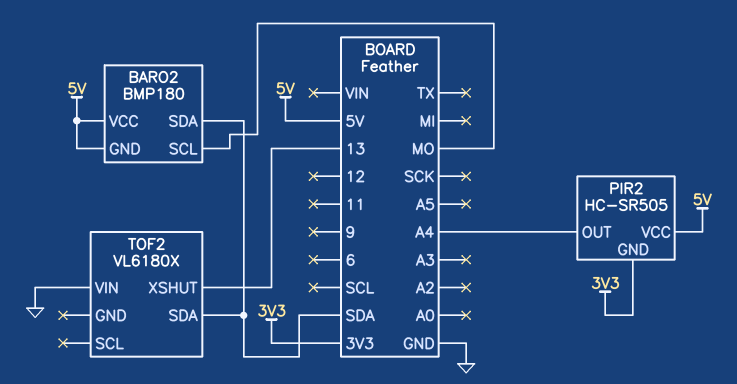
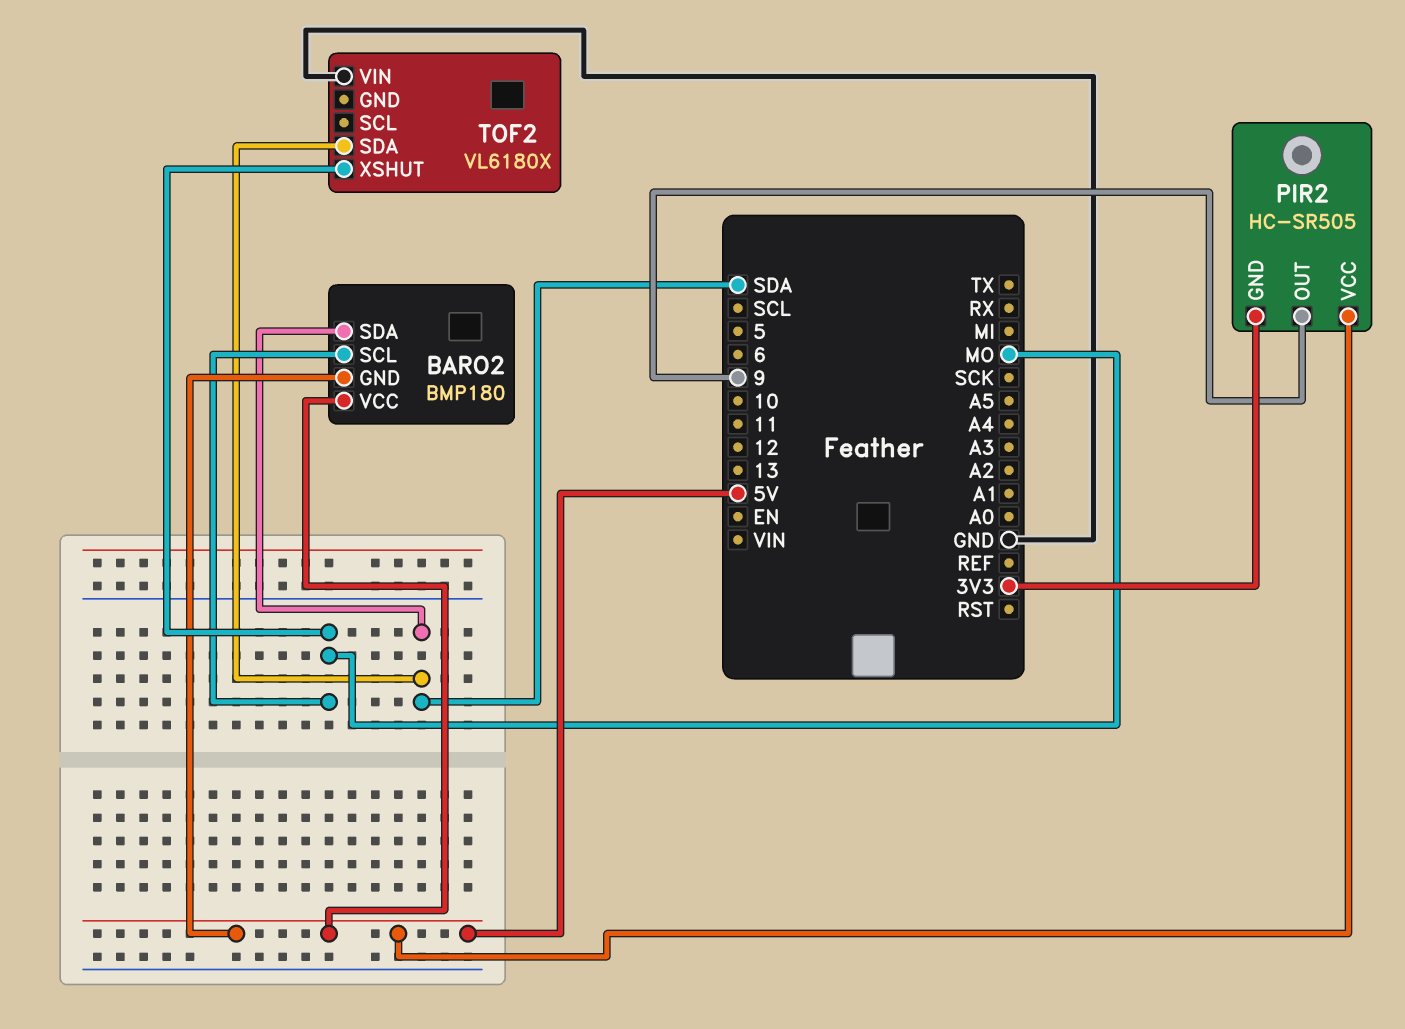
PIR2 pin OUT: A4 -> 9
TOF2 pin XSHUT: 13 -> MO

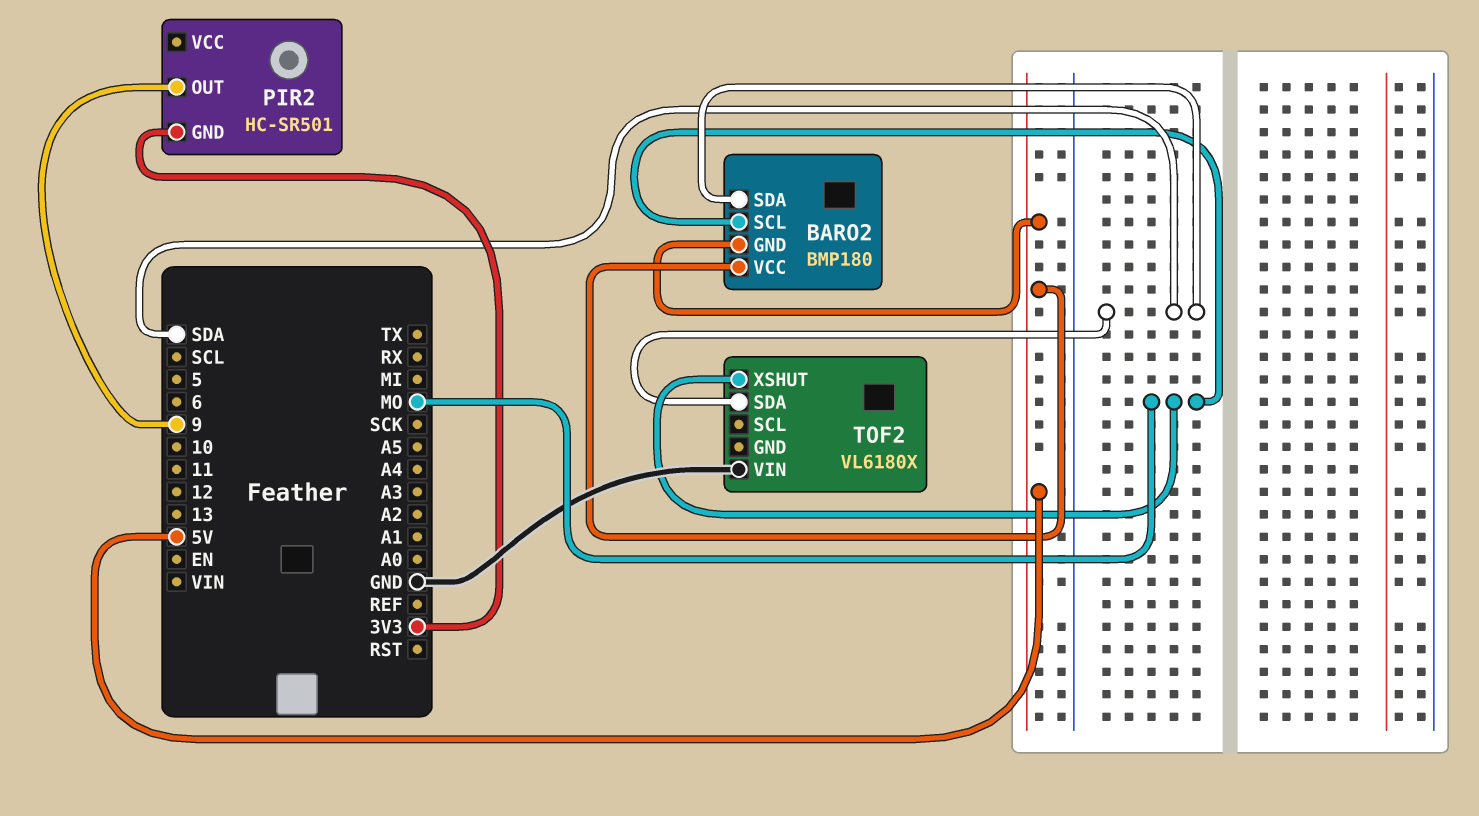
PIR2: HC-SR505 -> HC-SR501
PIR2 pin VCC: 5V -> none

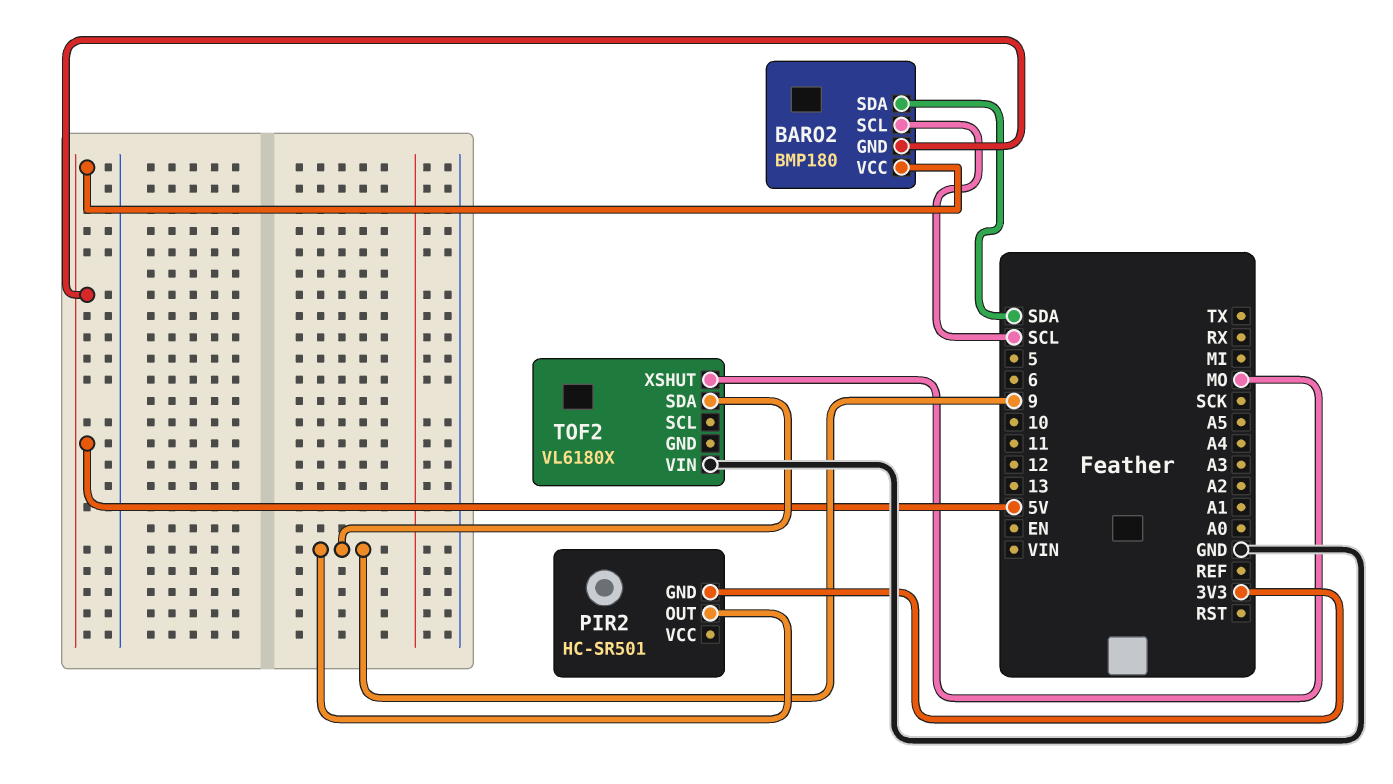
BARO2 pin SCL: MO -> SCL
TOF2 pin SDA: SDA -> 9

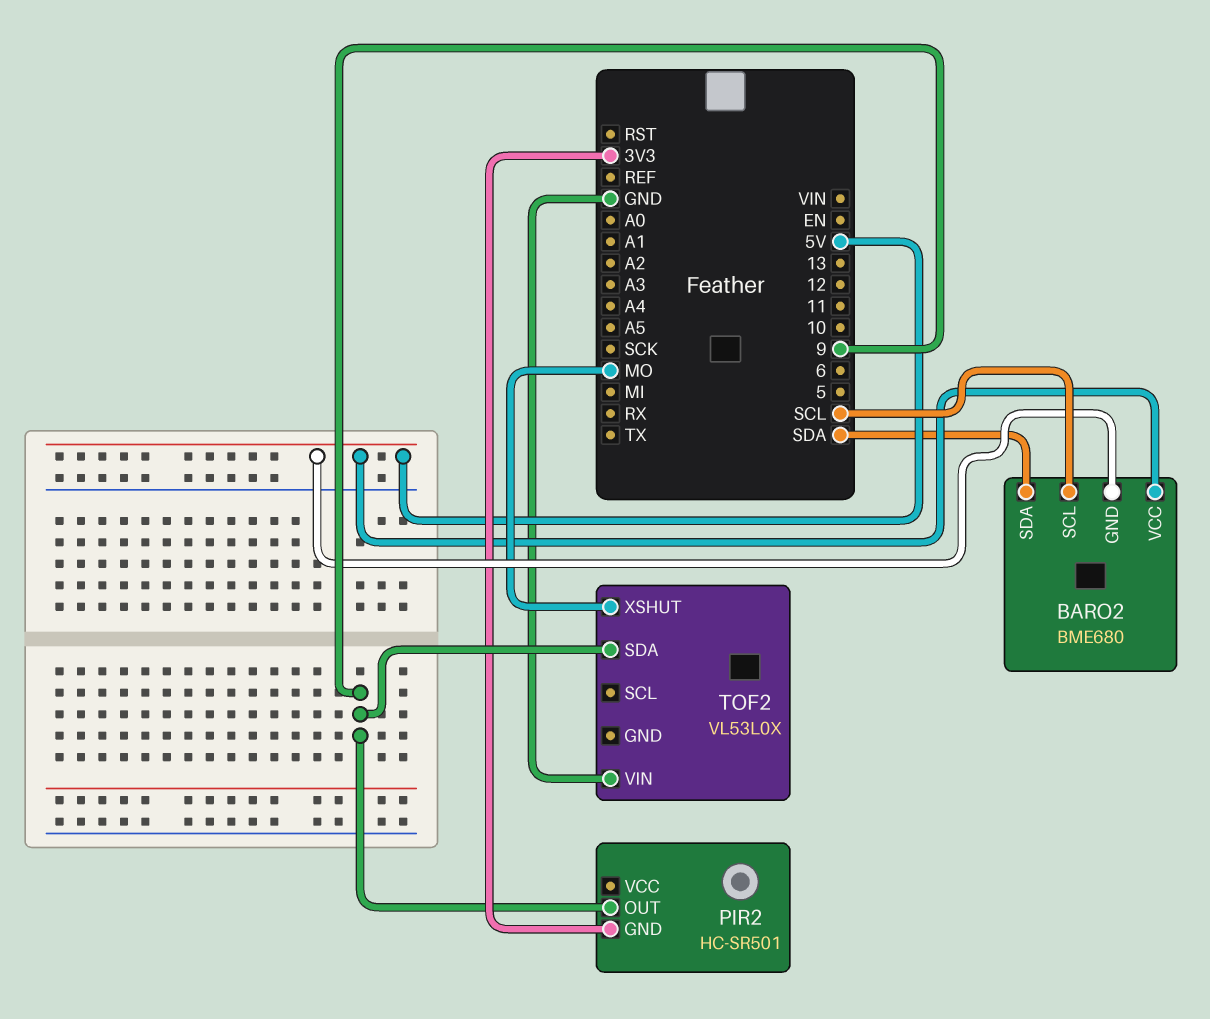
BARO2: BMP180 -> BME680
TOF2: VL6180X -> VL53L0X

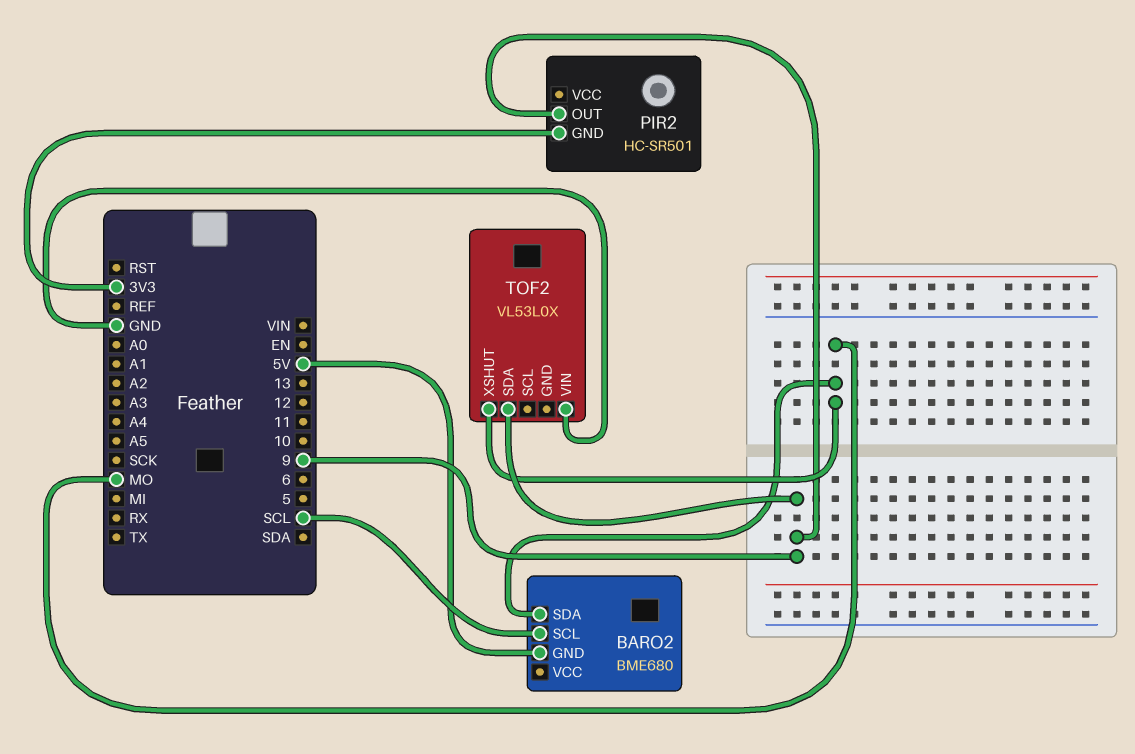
BARO2 pin SDA: SDA -> MO
BARO2 pin VCC: 5V -> none

